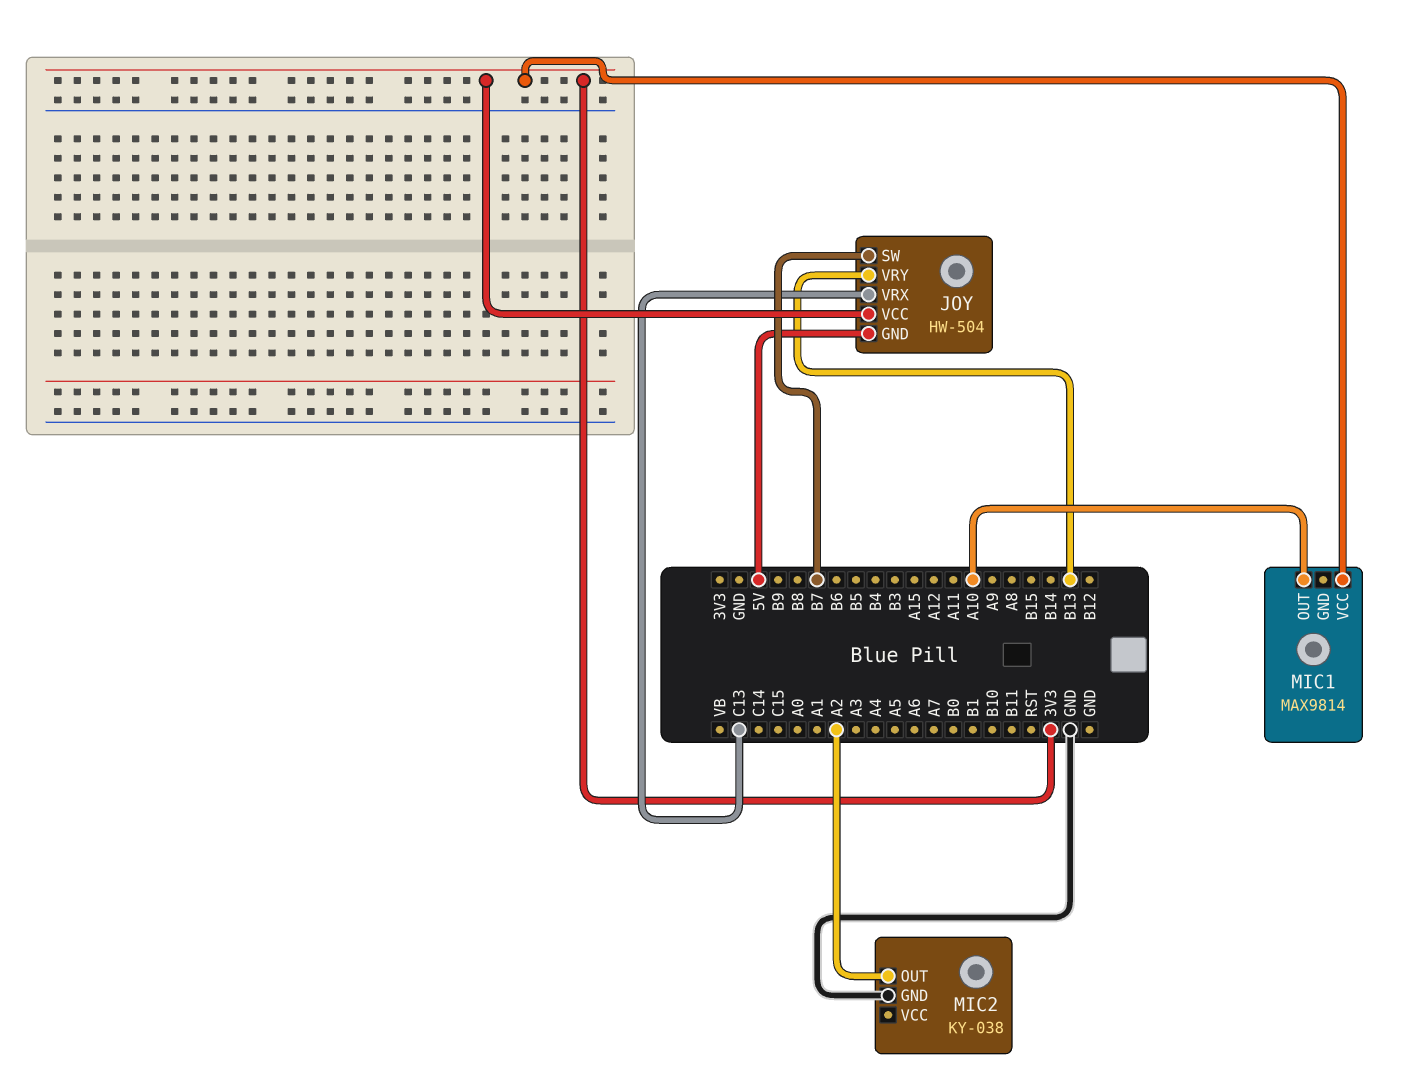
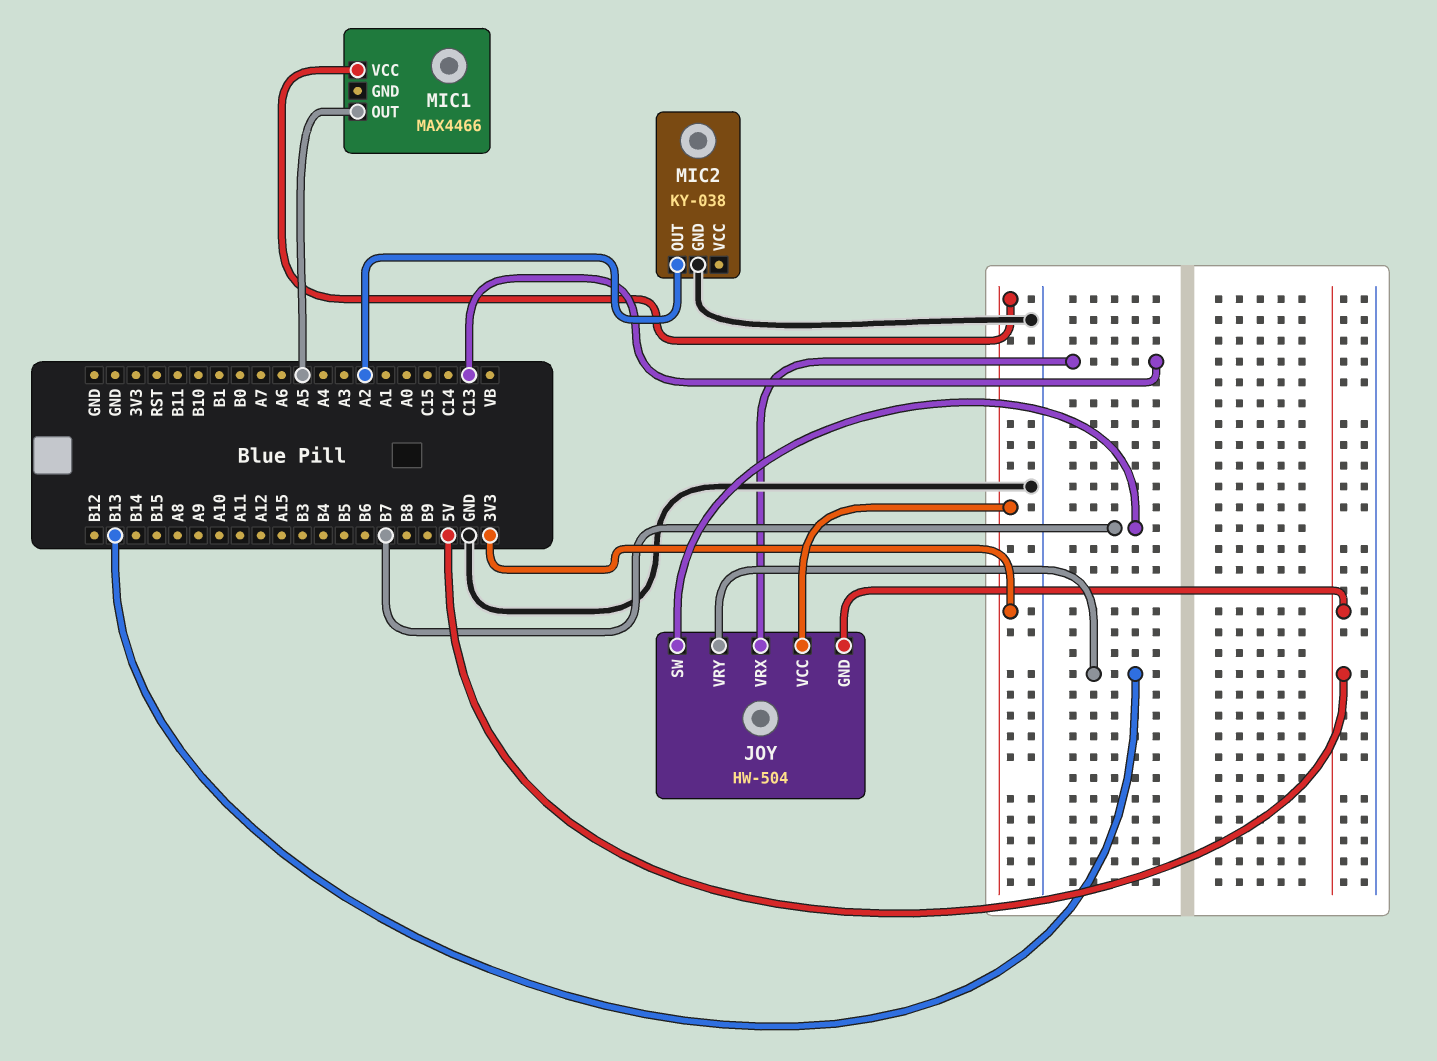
MIC1: MAX9814 -> MAX4466
MIC1 pin OUT: A10 -> A5

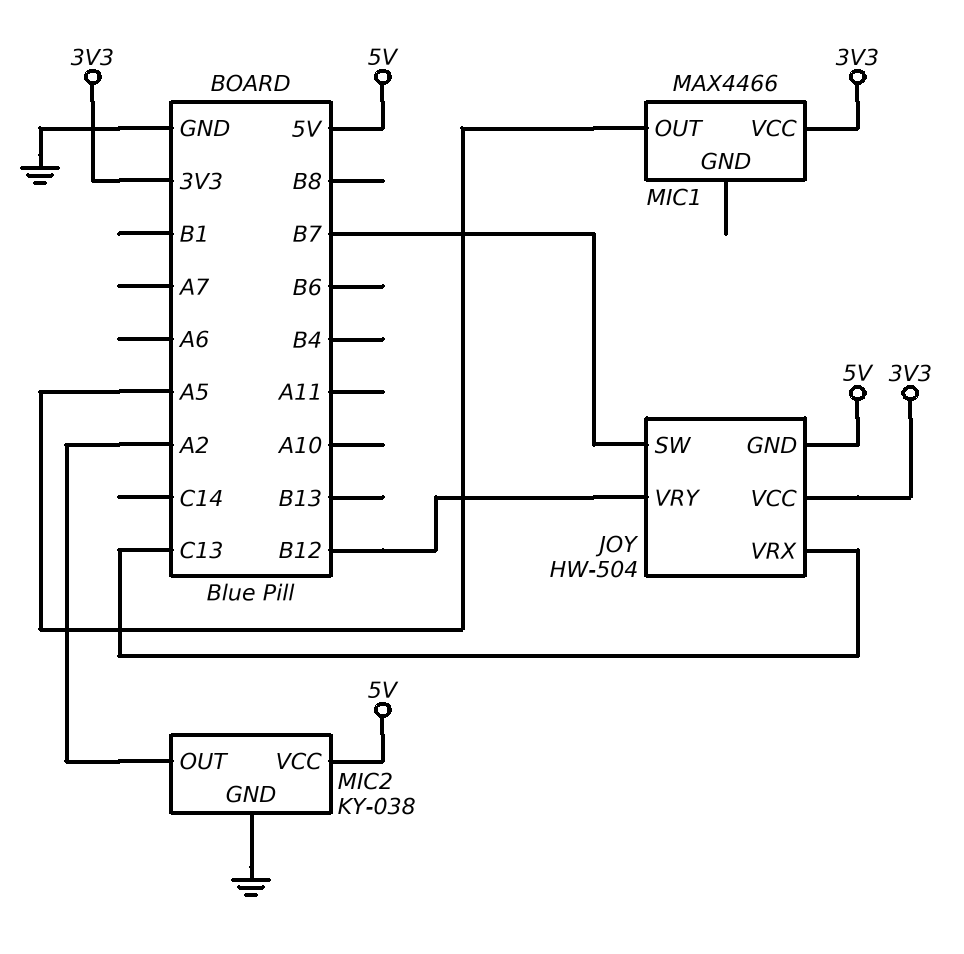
JOY pin VRY: B13 -> B12
MIC2 pin VCC: none -> 5V

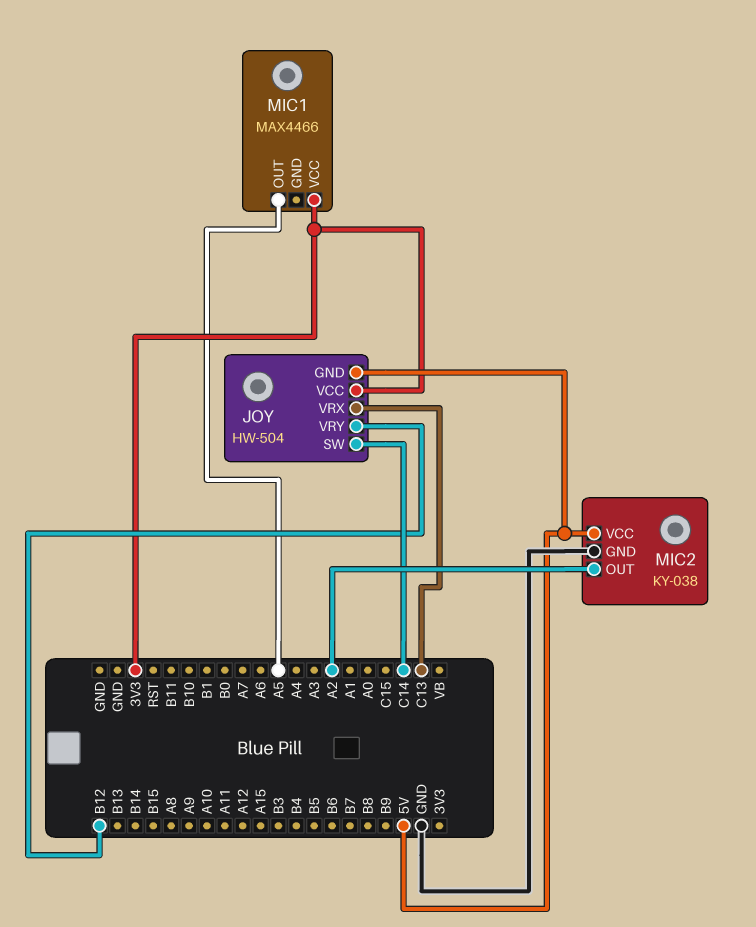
JOY pin SW: B7 -> C14

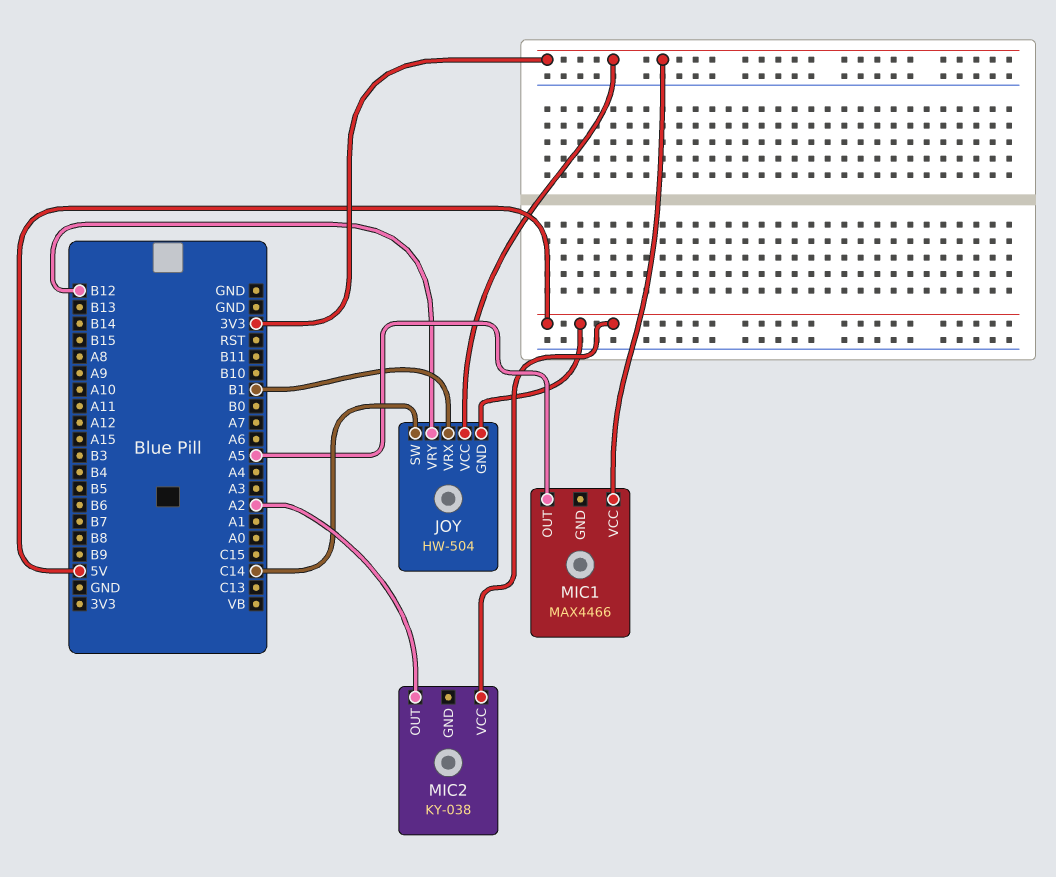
JOY pin VRX: C13 -> B1
MIC2 pin GND: GND -> none

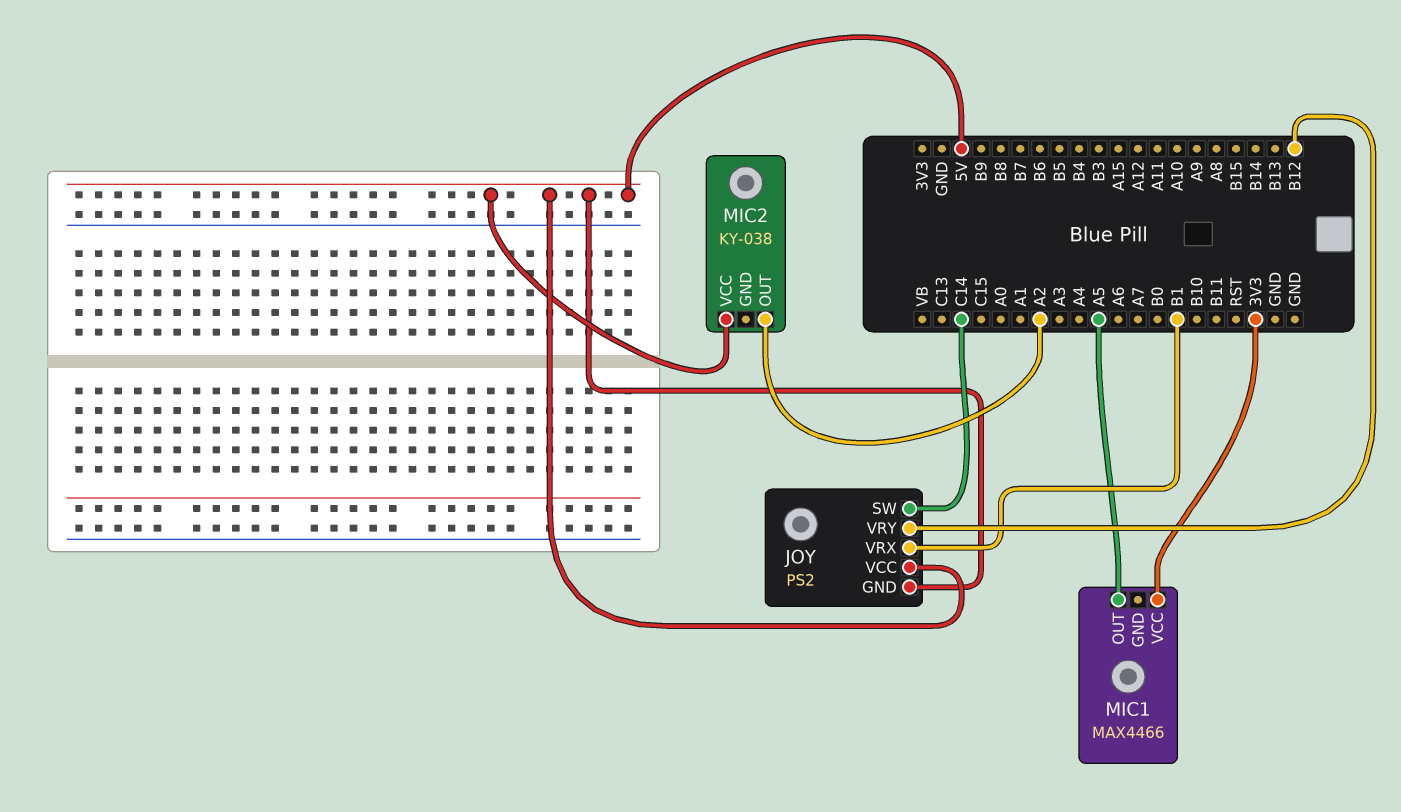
JOY: HW-504 -> PS2
JOY pin VCC: 3V3 -> 5V

